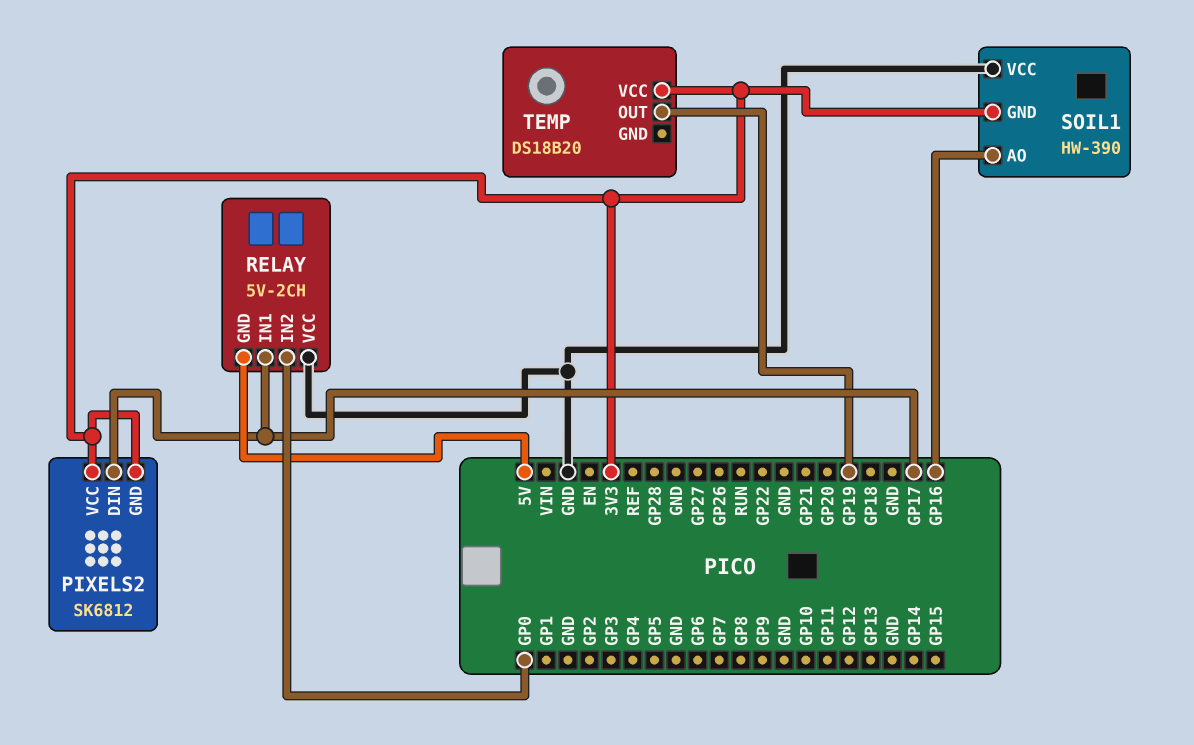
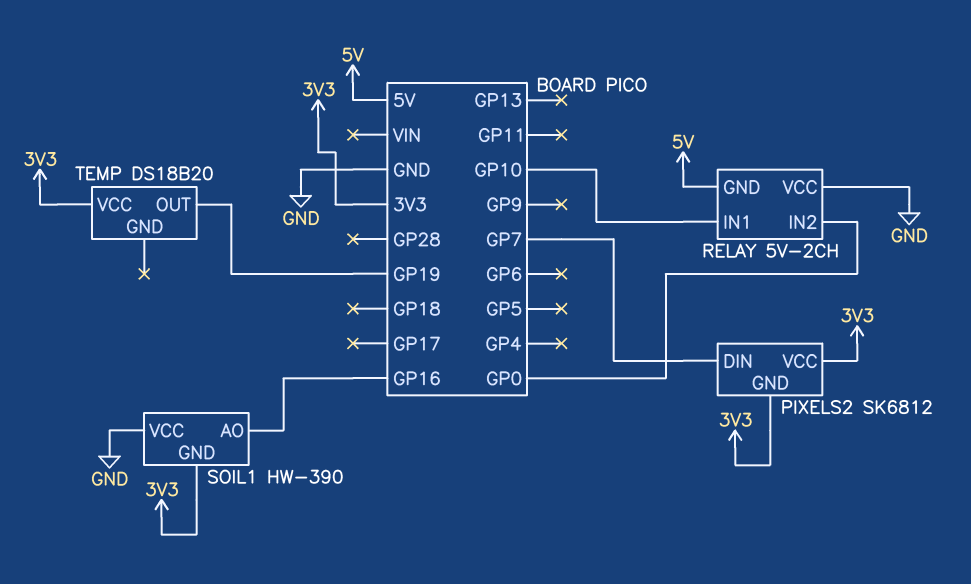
PIXELS2 pin DIN: GP17 -> GP7
RELAY pin IN1: GP17 -> GP10

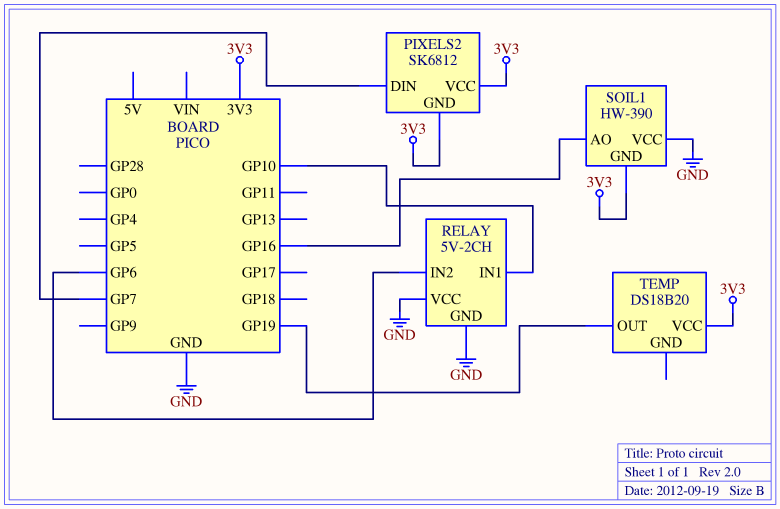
RELAY pin GND: 5V -> GND
RELAY pin IN2: GP0 -> GP6

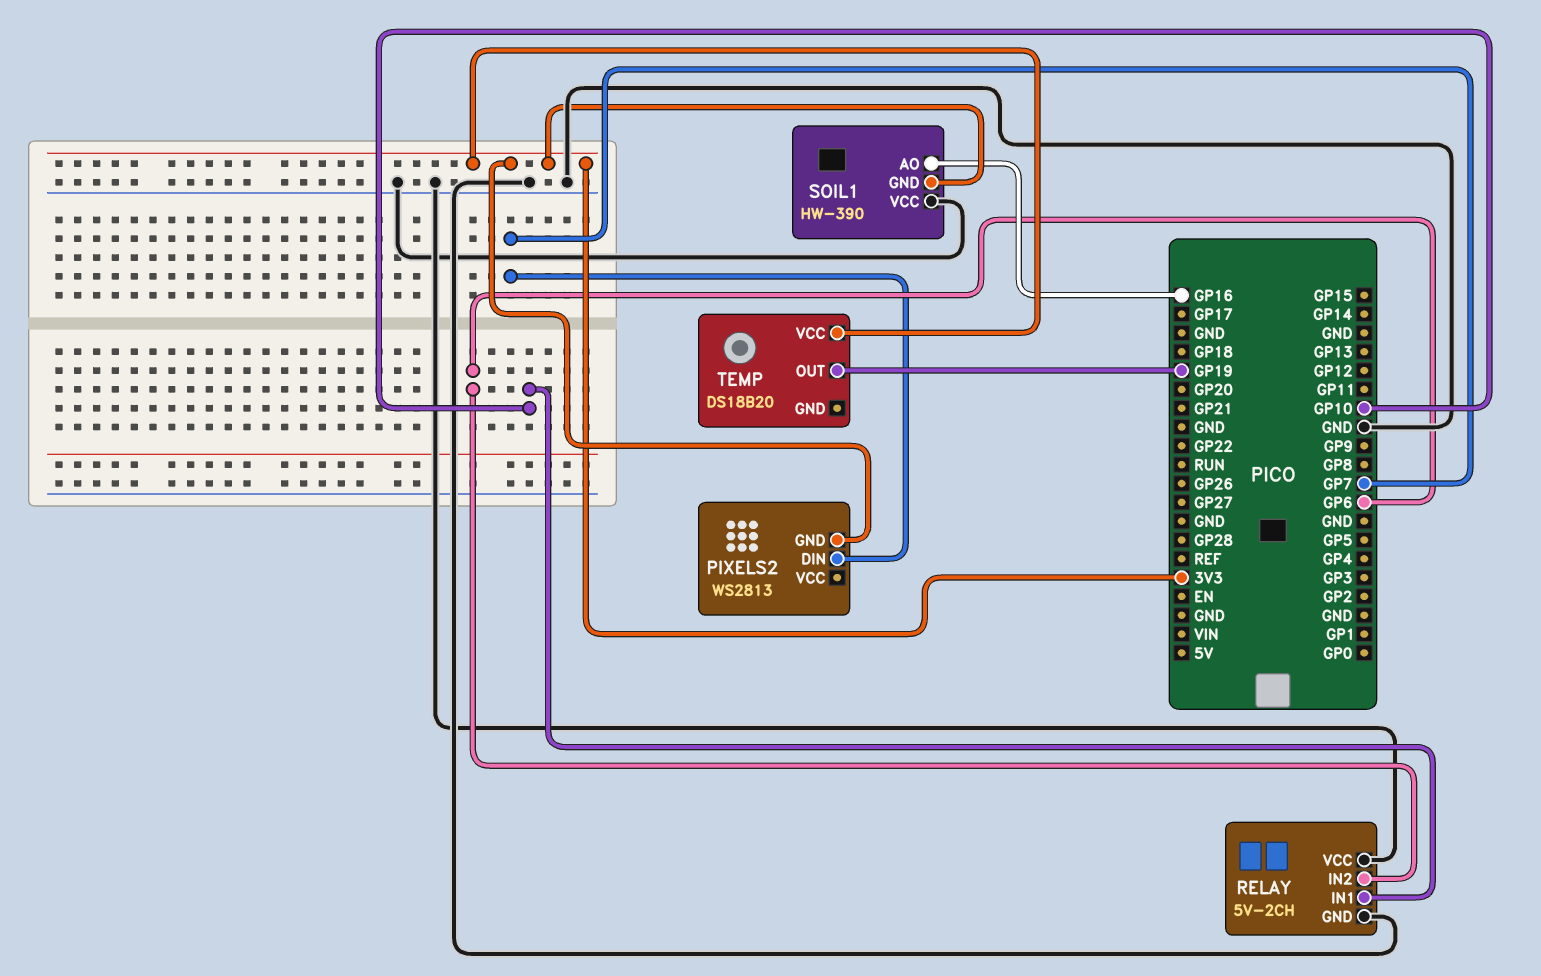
PIXELS2: SK6812 -> WS2813
PIXELS2 pin VCC: 3V3 -> none

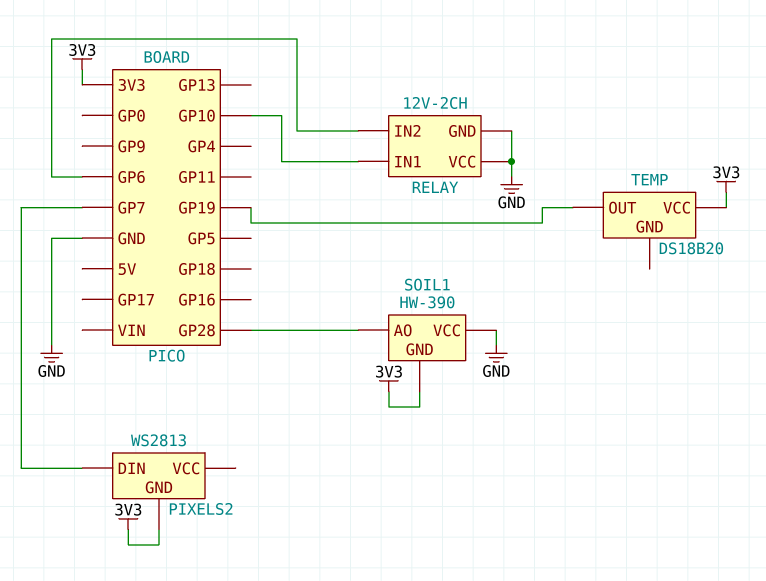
RELAY: 5V-2CH -> 12V-2CH
SOIL1 pin AO: GP16 -> GP28

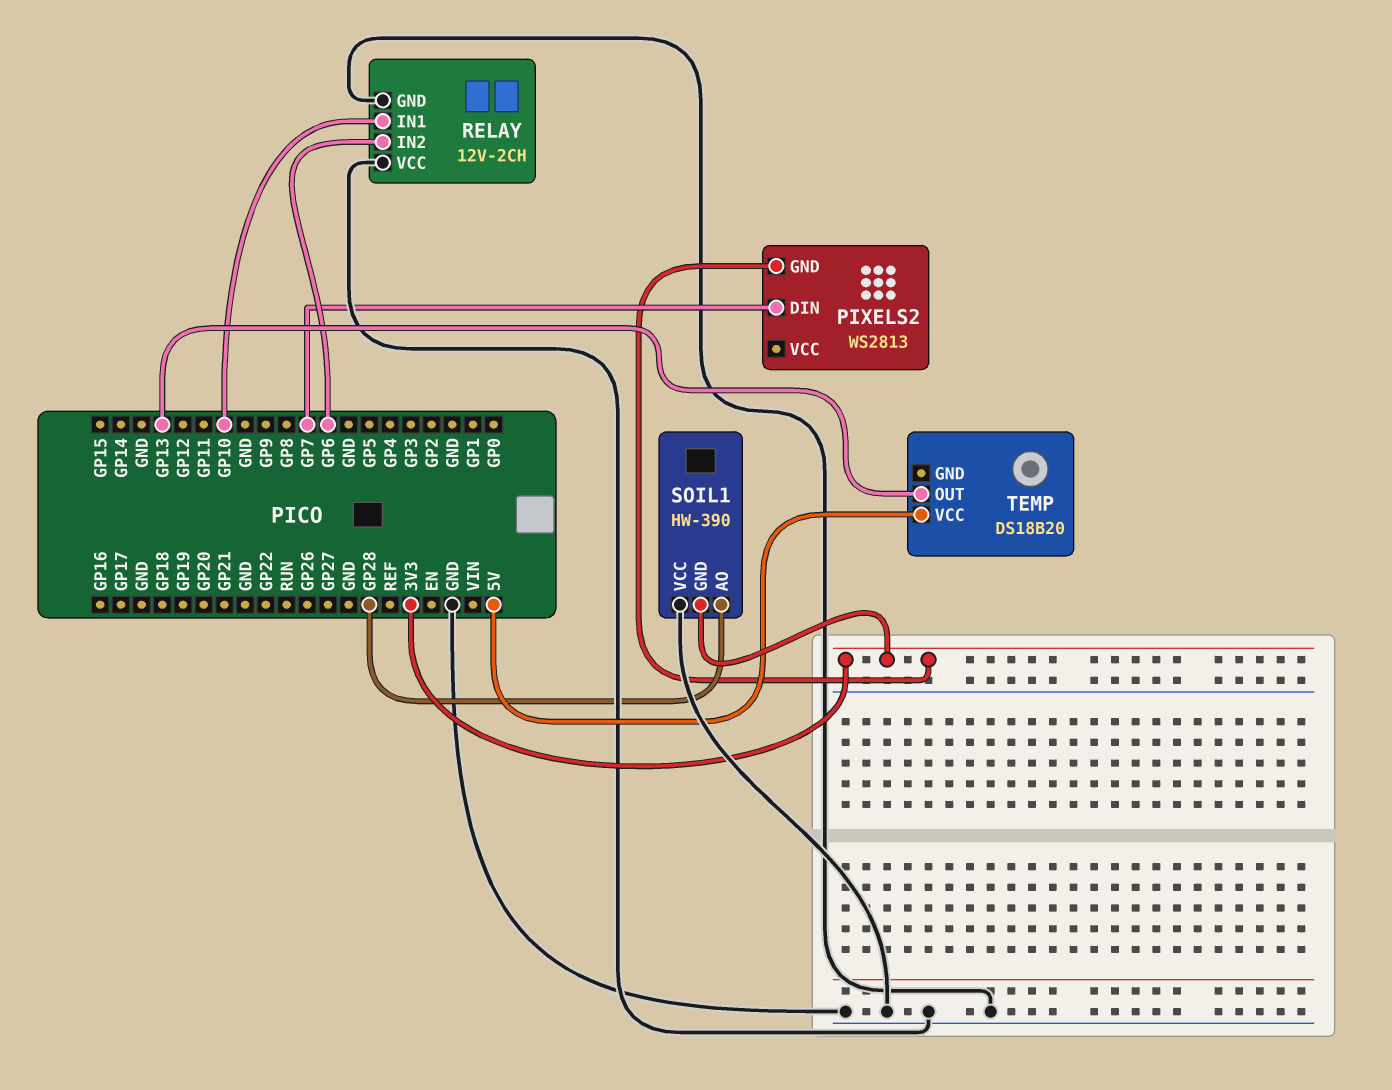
TEMP pin OUT: GP19 -> GP13
TEMP pin VCC: 3V3 -> 5V

